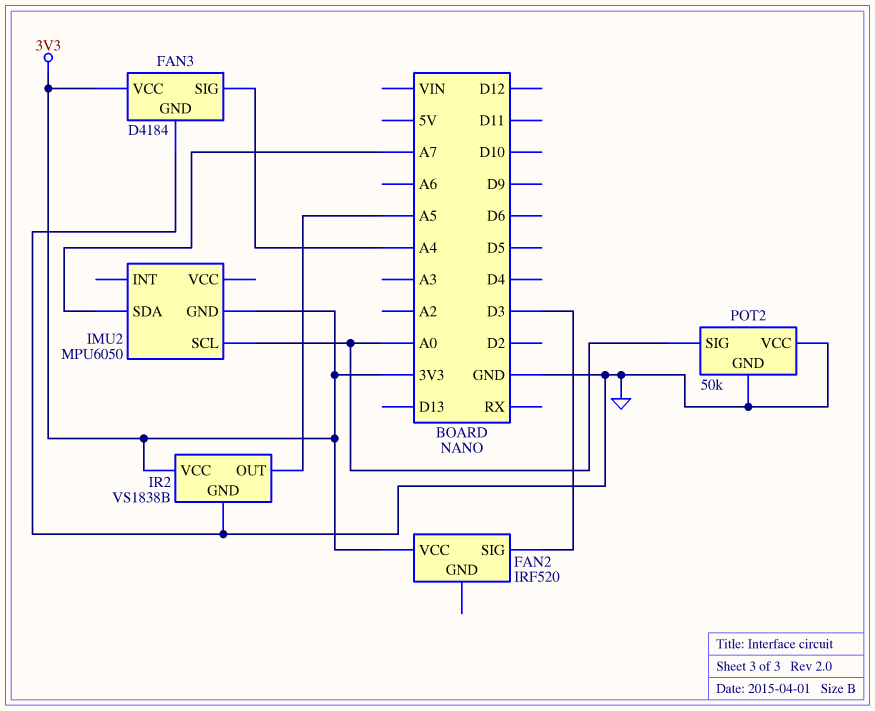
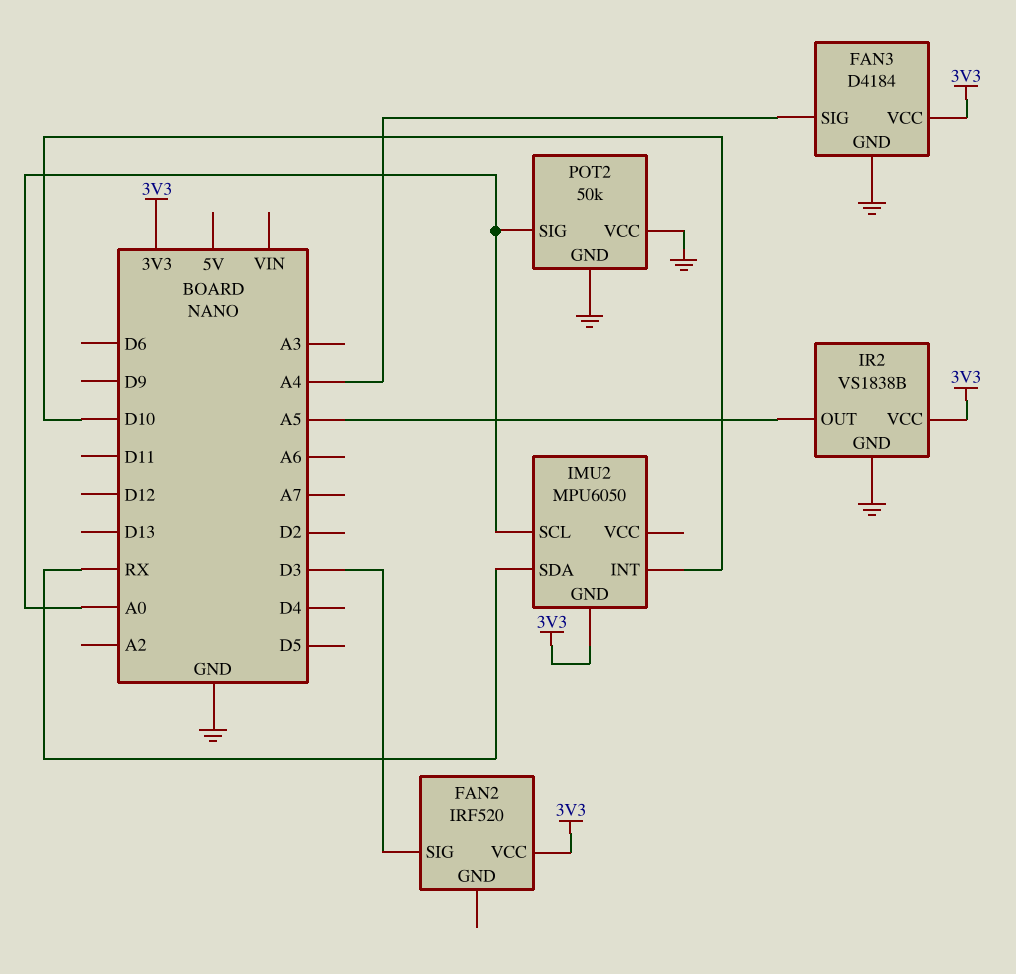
IMU2 pin INT: none -> D10
IMU2 pin SDA: A7 -> RX

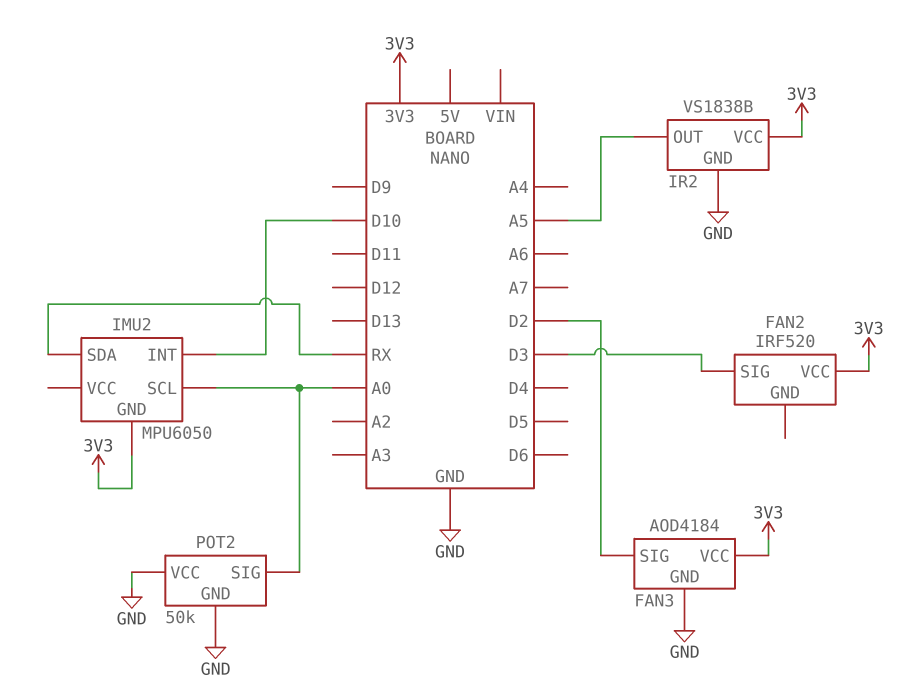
FAN3: D4184 -> AOD4184
FAN3 pin SIG: A4 -> D2

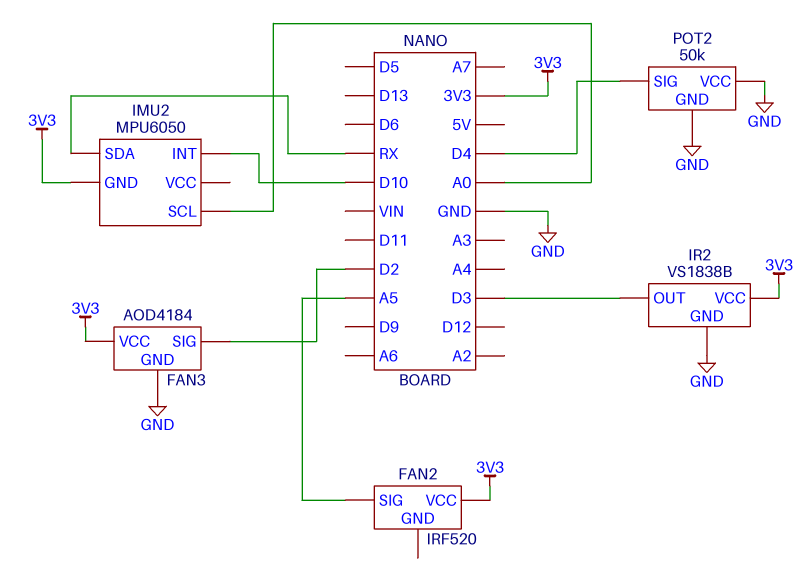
FAN2 pin SIG: D3 -> A5
IR2 pin OUT: A5 -> D3
POT2 pin SIG: A0 -> D4

